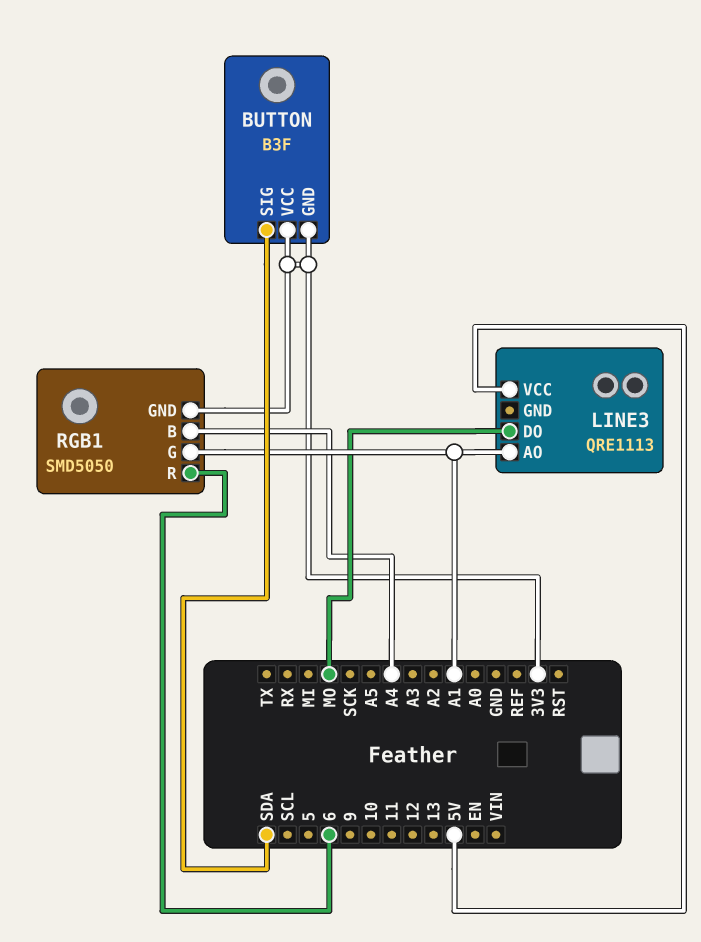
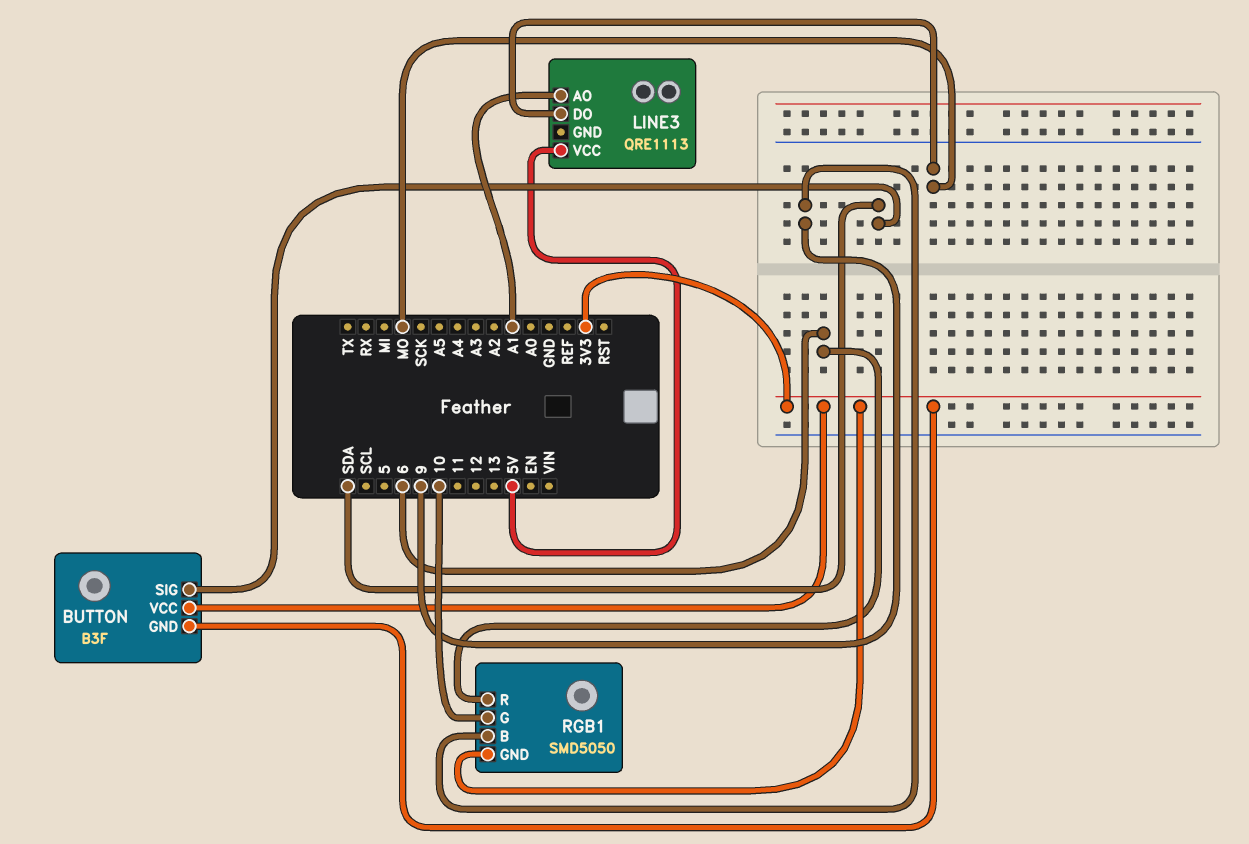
RGB1 pin B: A4 -> 9
RGB1 pin G: A1 -> 10

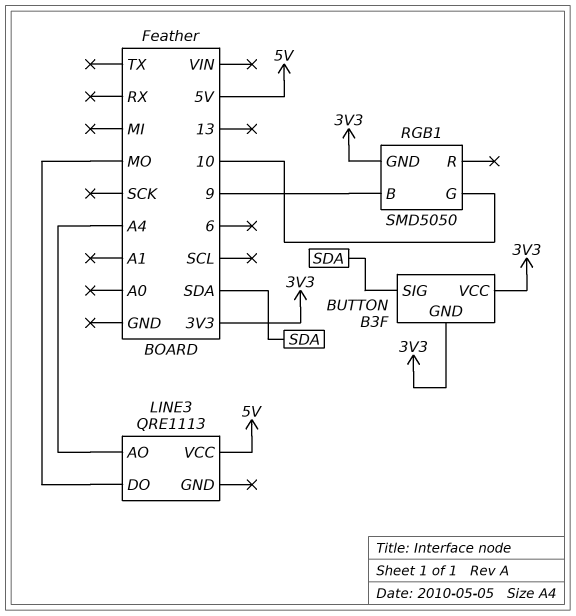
LINE3 pin AO: A1 -> A4
RGB1 pin R: 6 -> none

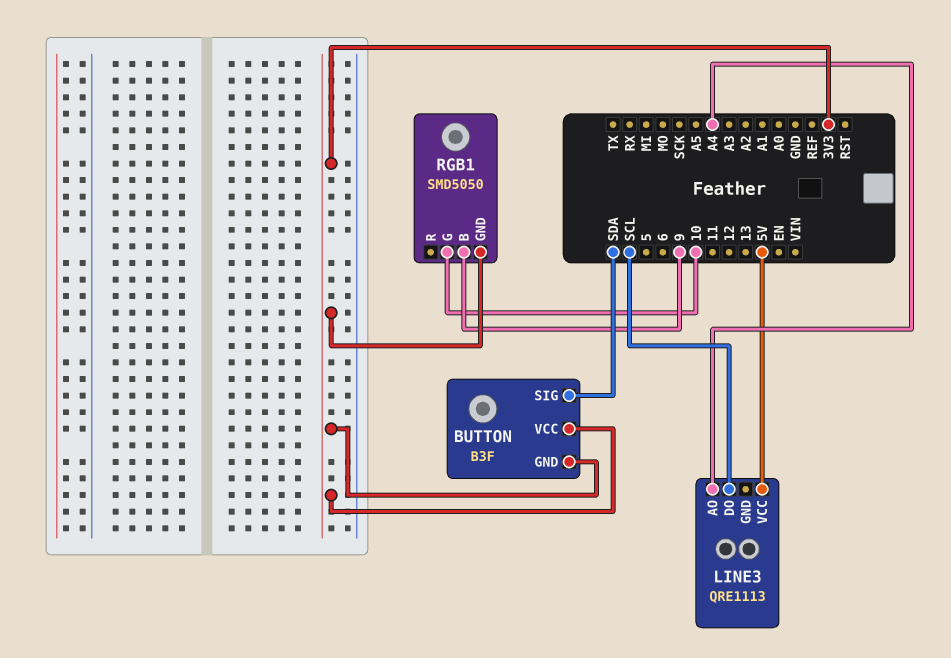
LINE3 pin DO: MO -> SCL

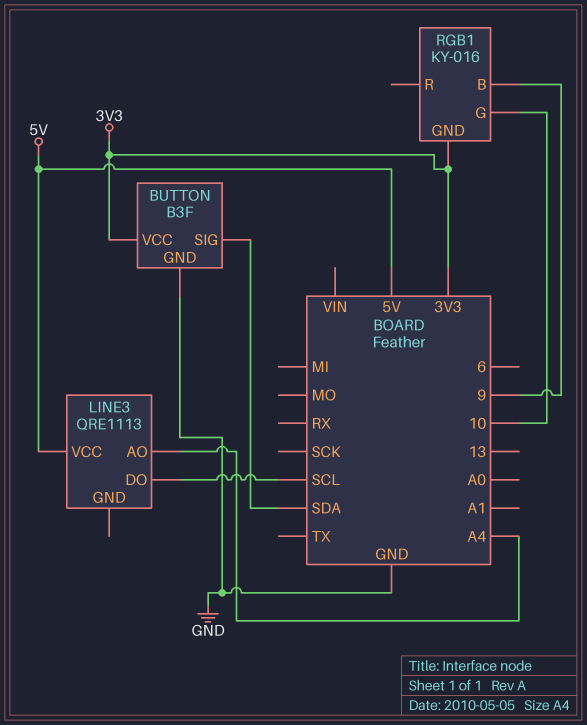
BUTTON pin GND: 3V3 -> GND
RGB1: SMD5050 -> KY-016

